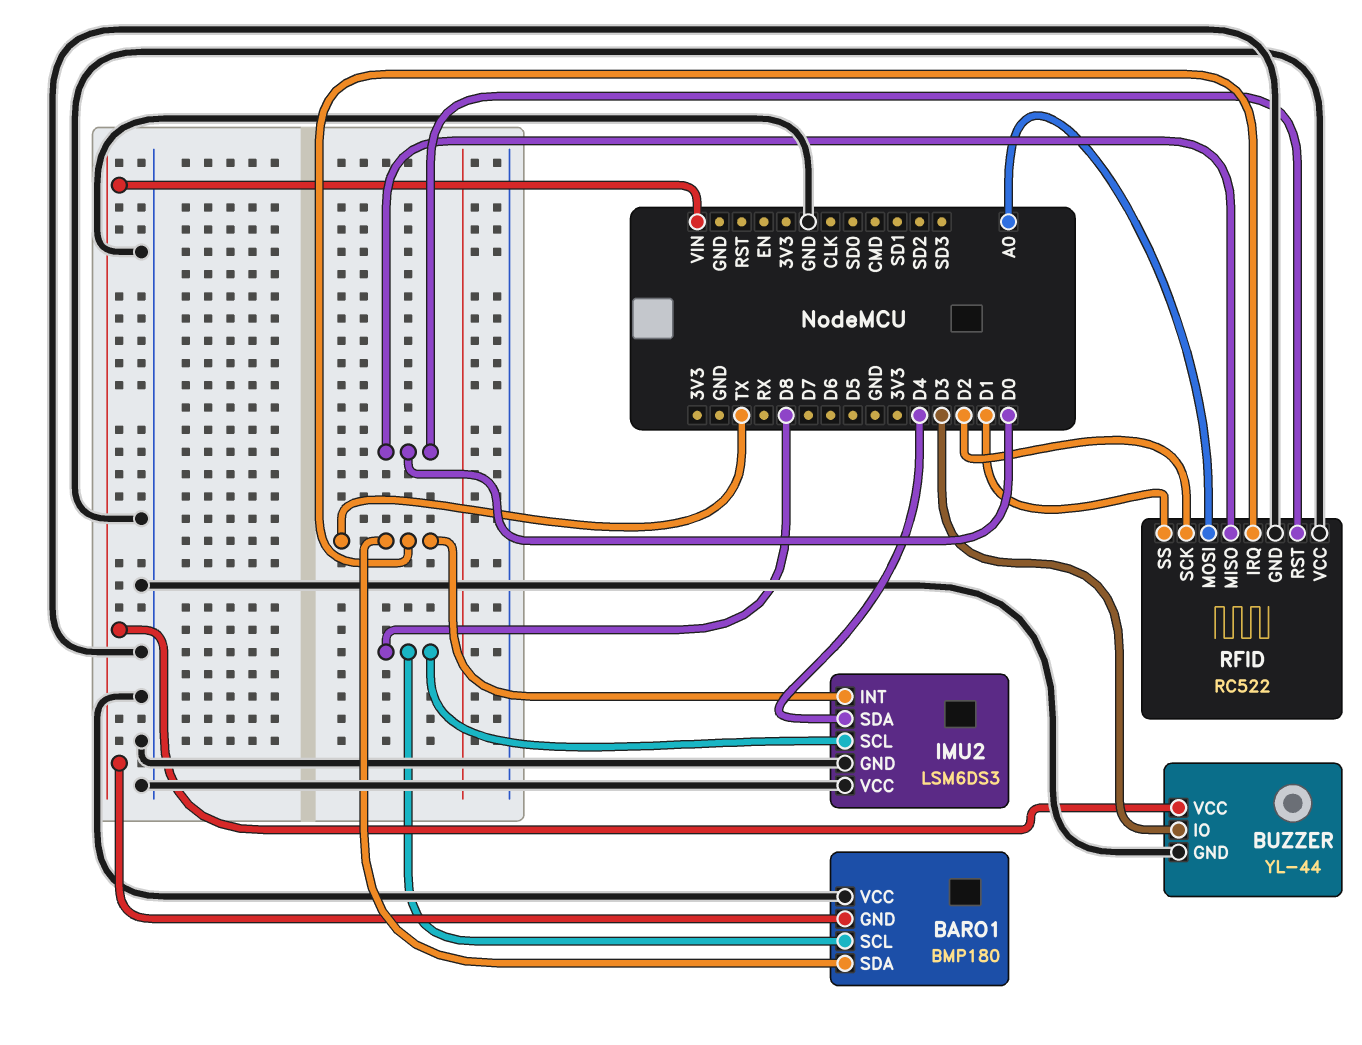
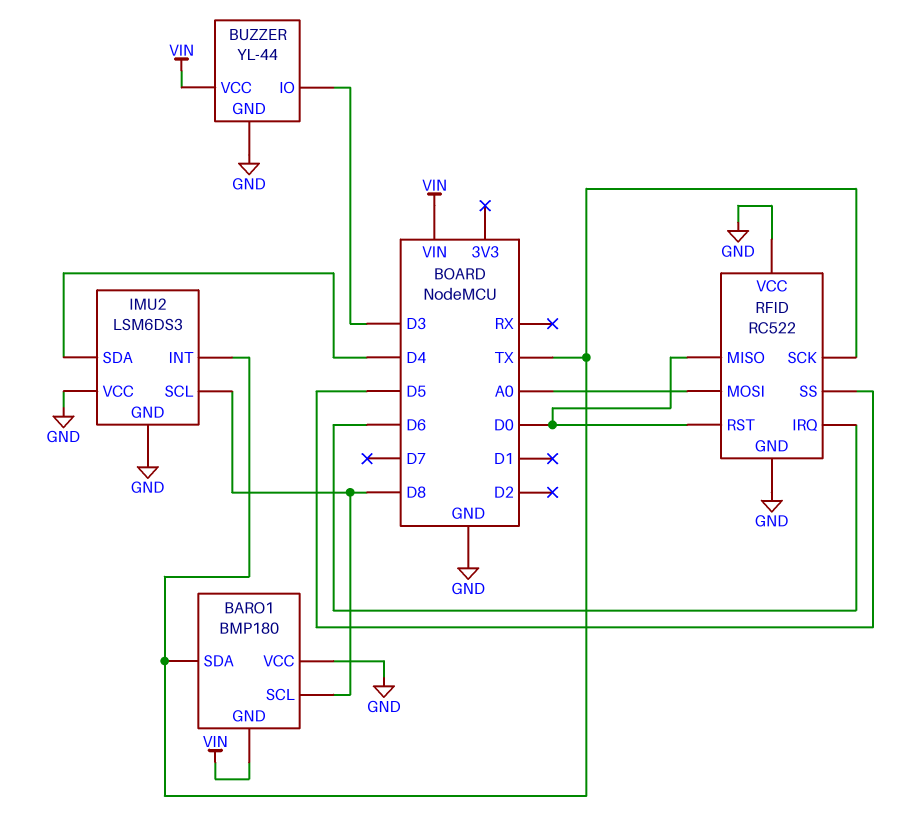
RFID pin IRQ: TX -> D6
RFID pin SCK: D2 -> TX
RFID pin SS: D1 -> D5

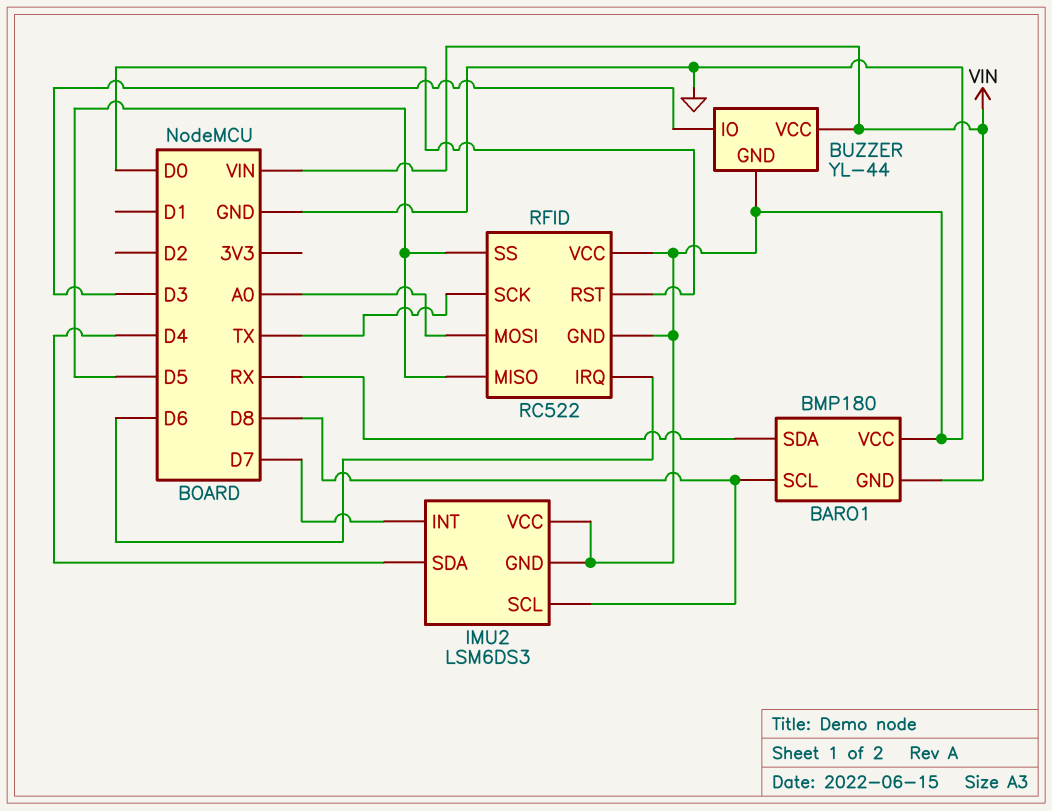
BARO1 pin SDA: TX -> RX
IMU2 pin INT: TX -> D7
RFID pin MISO: D0 -> D5

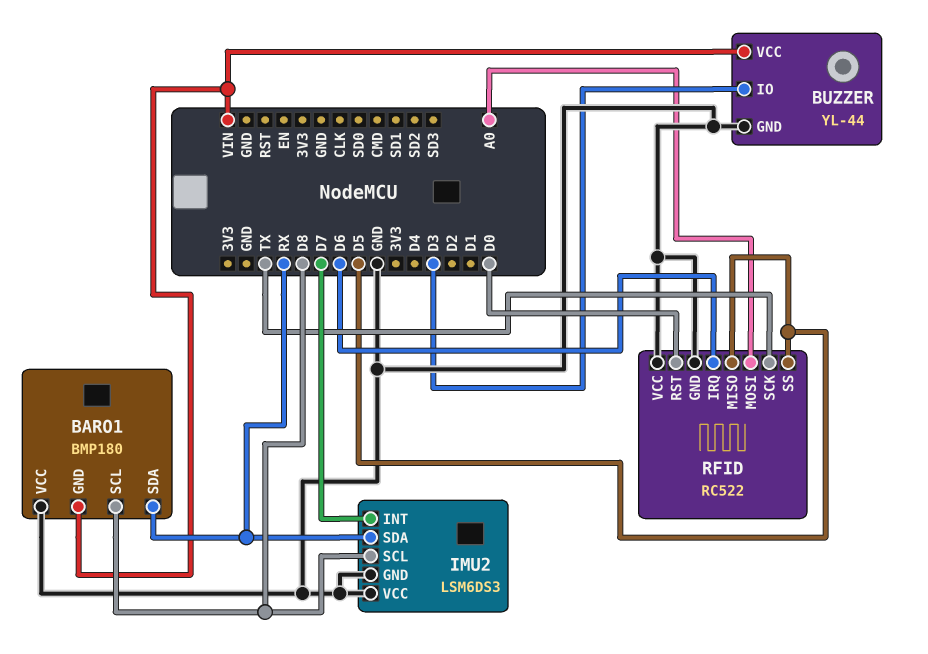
IMU2 pin SDA: D4 -> RX

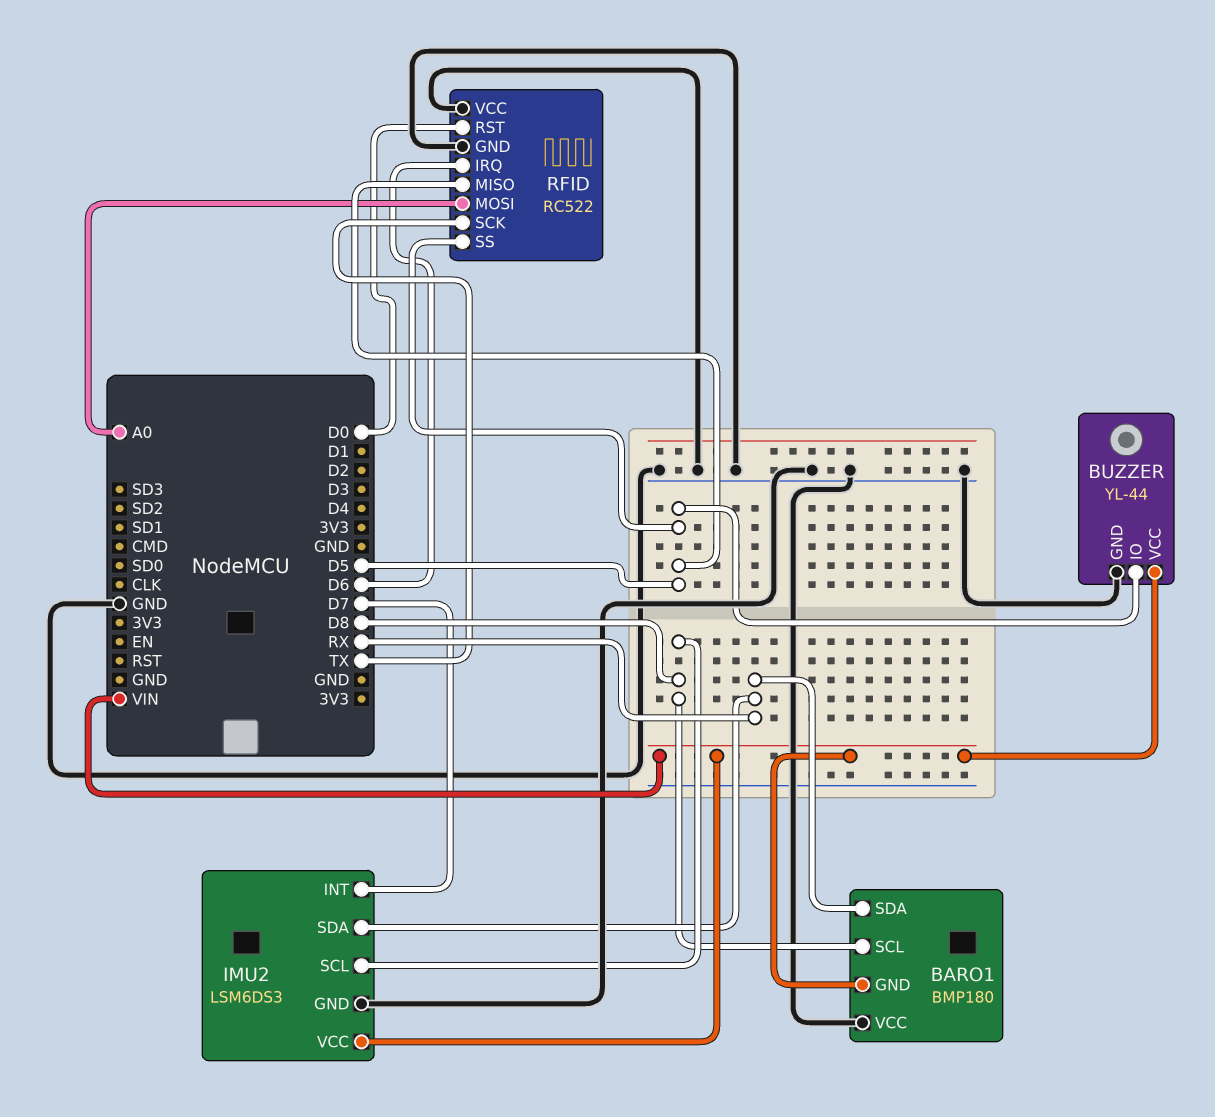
BUZZER pin IO: D3 -> D5
IMU2 pin VCC: GND -> VIN

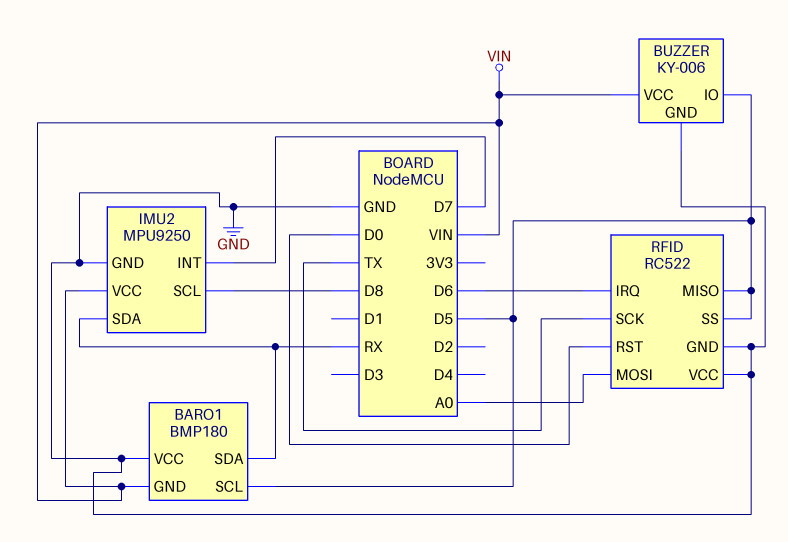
BARO1 pin SCL: D8 -> D5
BUZZER: YL-44 -> KY-006
IMU2: LSM6DS3 -> MPU9250

